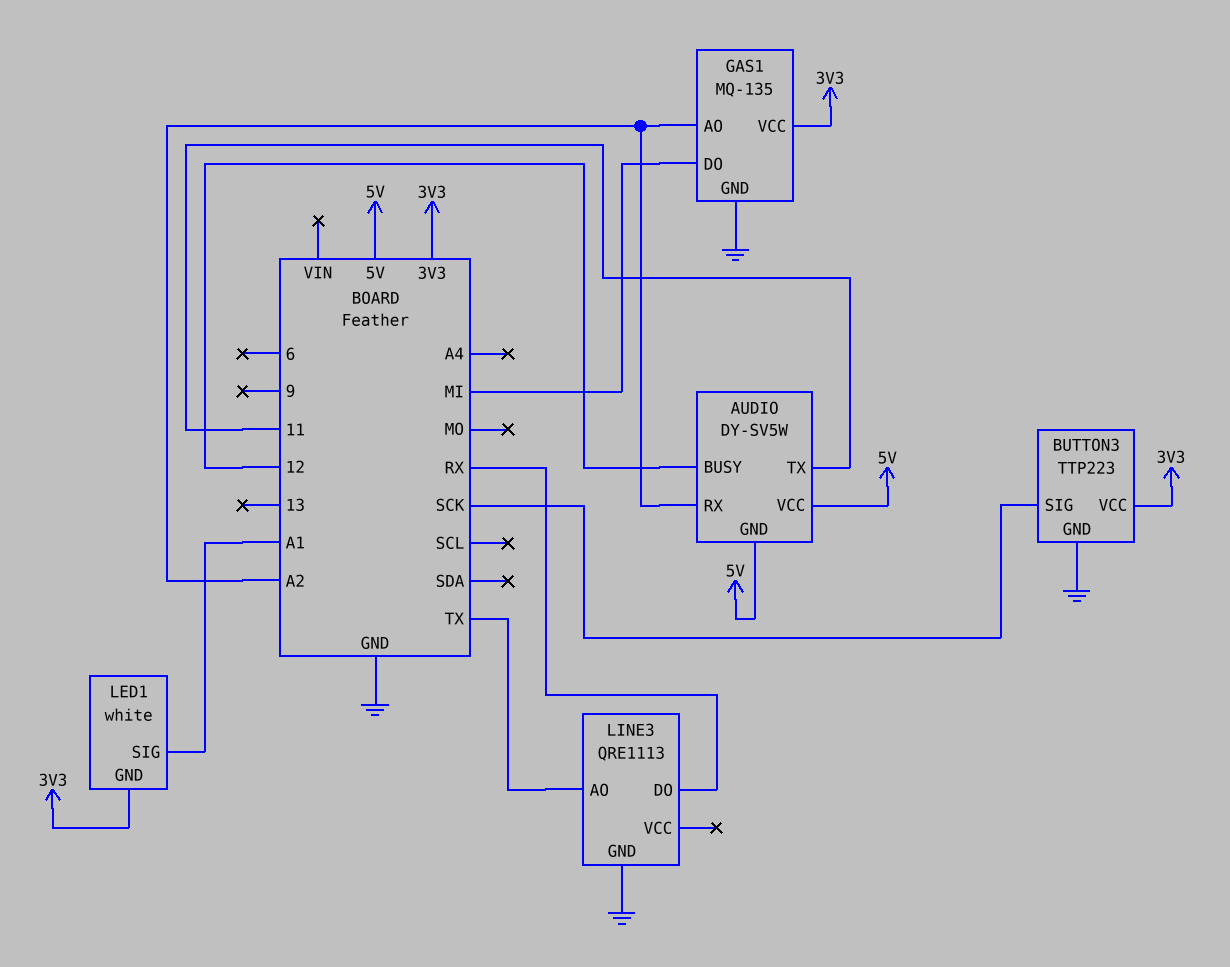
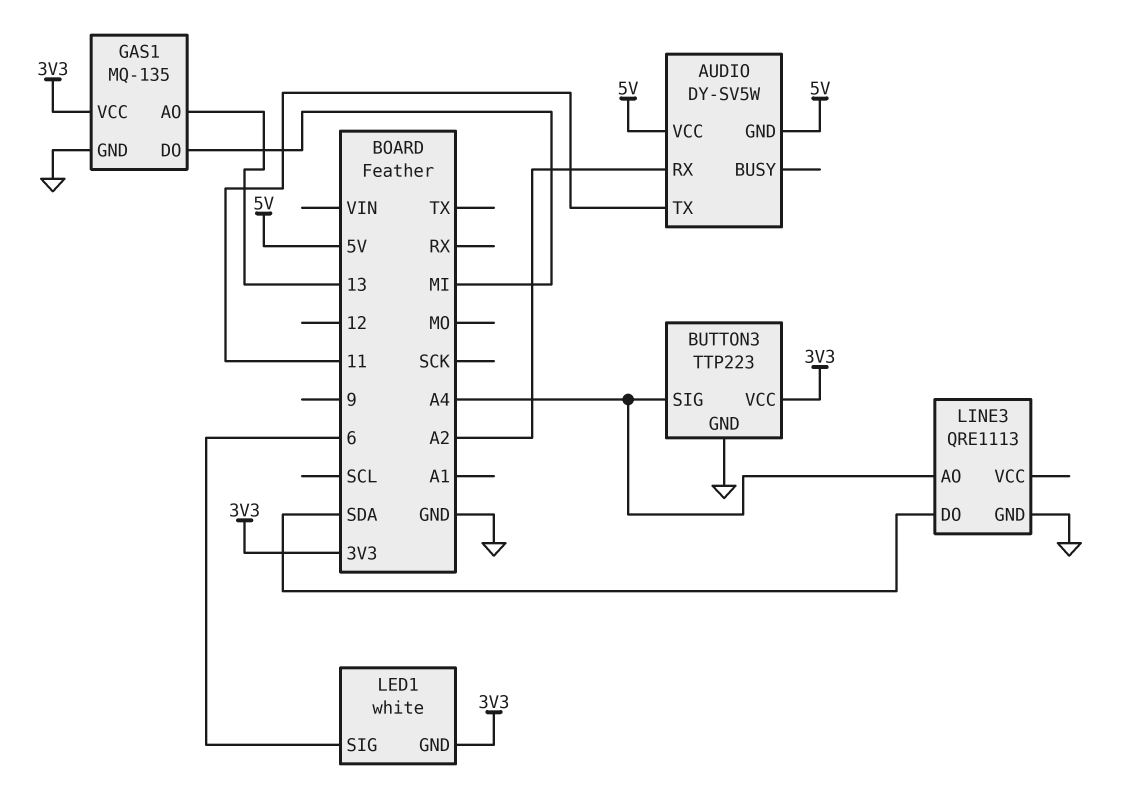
AUDIO pin BUSY: 12 -> none
BUTTON3 pin SIG: SCK -> A4
GAS1 pin AO: A2 -> 13
LED1 pin SIG: A1 -> 6
LINE3 pin AO: TX -> A4
LINE3 pin DO: RX -> SDA

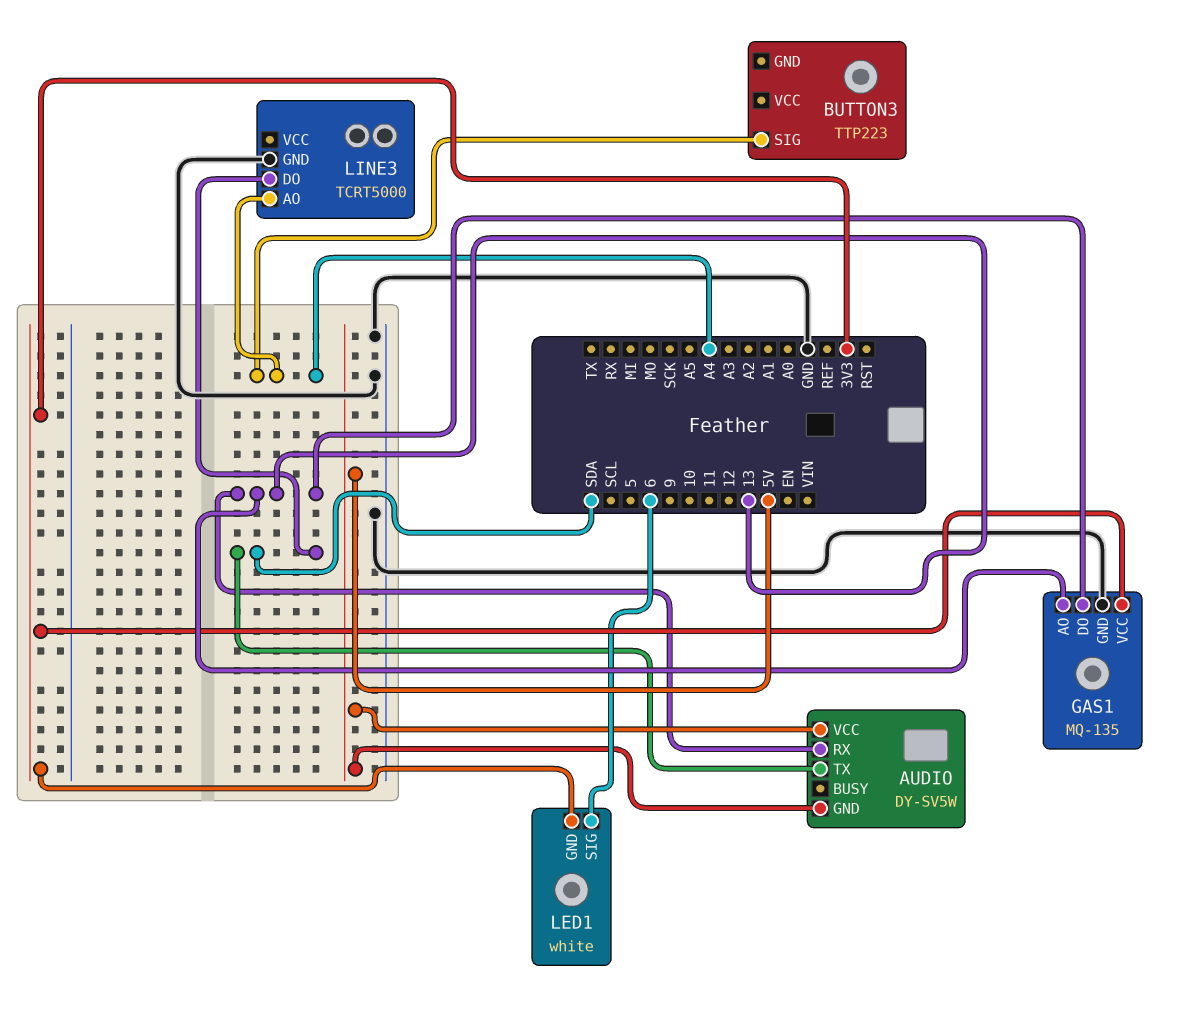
AUDIO pin RX: A2 -> 13
AUDIO pin TX: 11 -> SDA
BUTTON3 pin GND: GND -> none
BUTTON3 pin VCC: 3V3 -> none
GAS1 pin DO: MI -> 13
LINE3: QRE1113 -> TCRT5000

